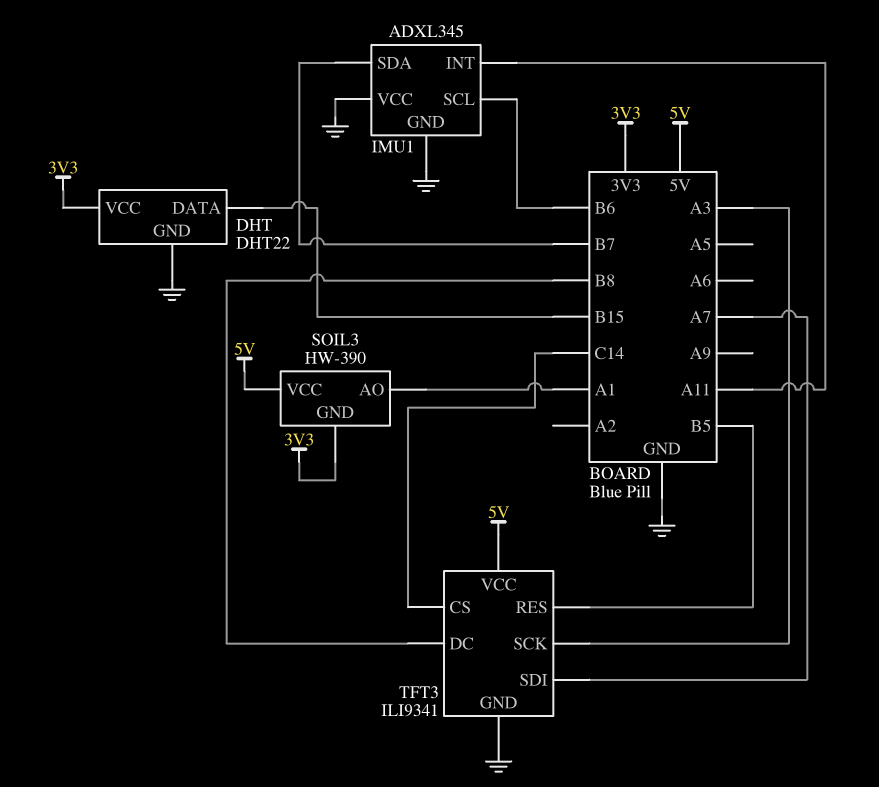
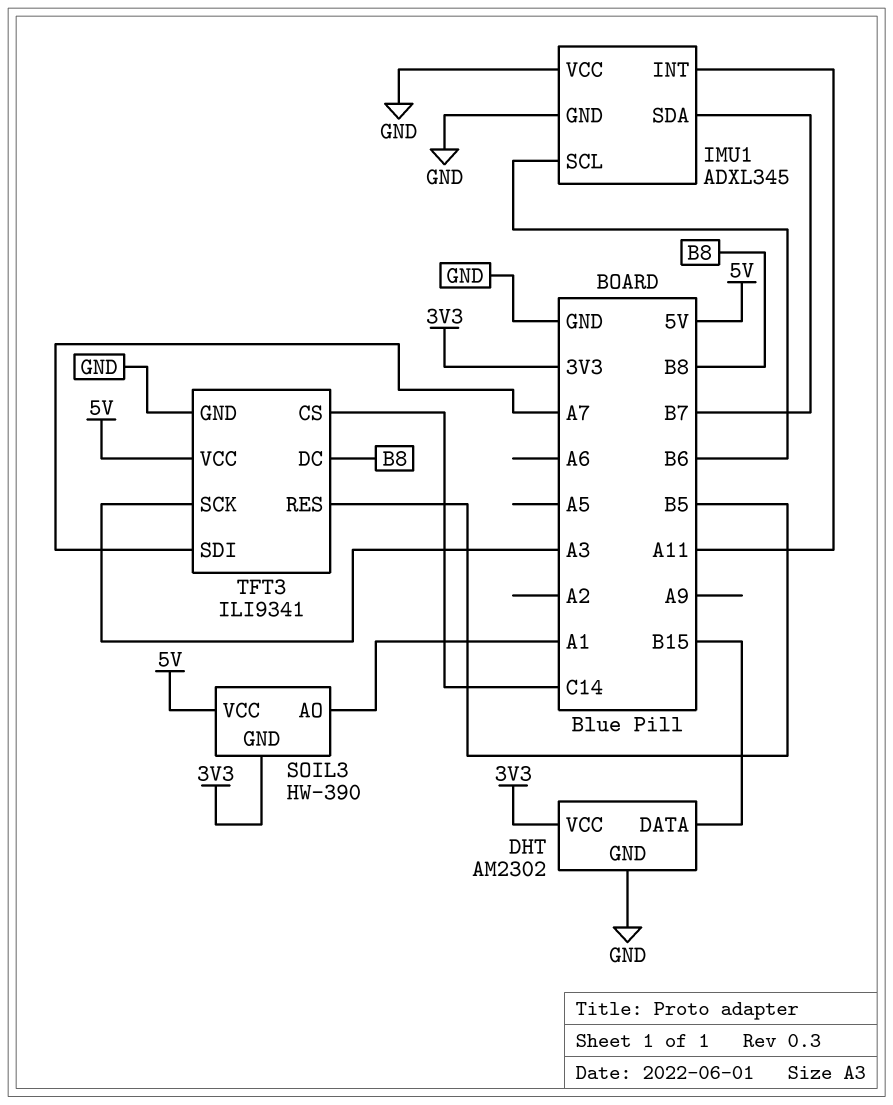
DHT: DHT22 -> AM2302

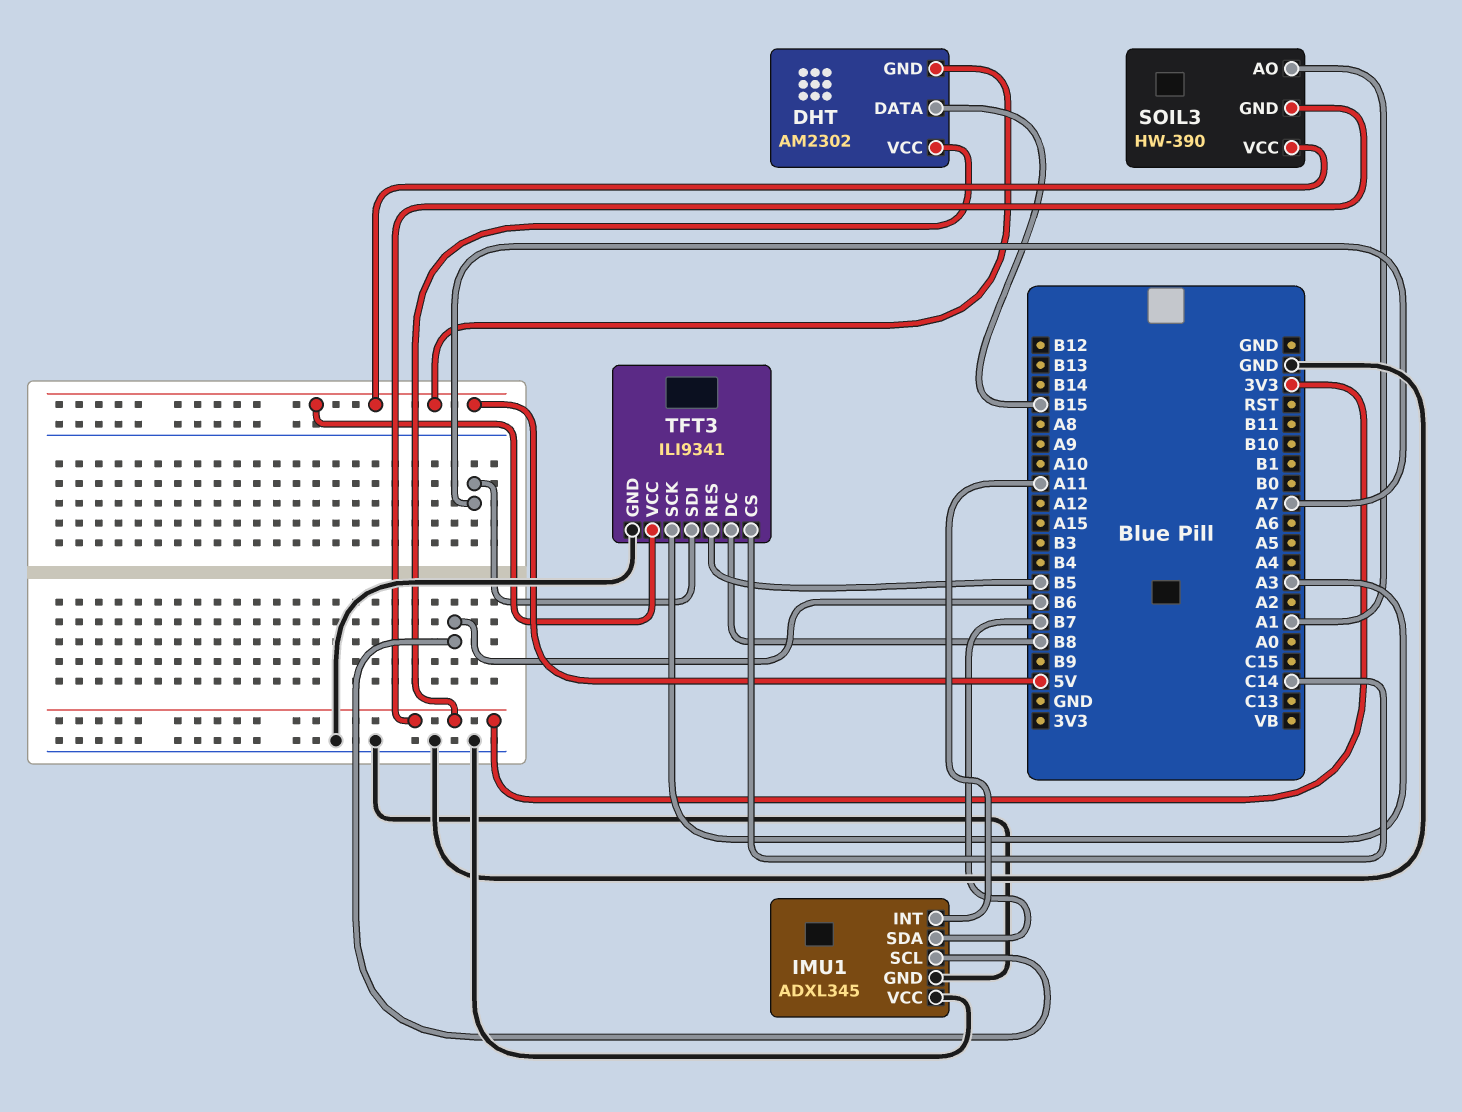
DHT pin GND: GND -> 5V

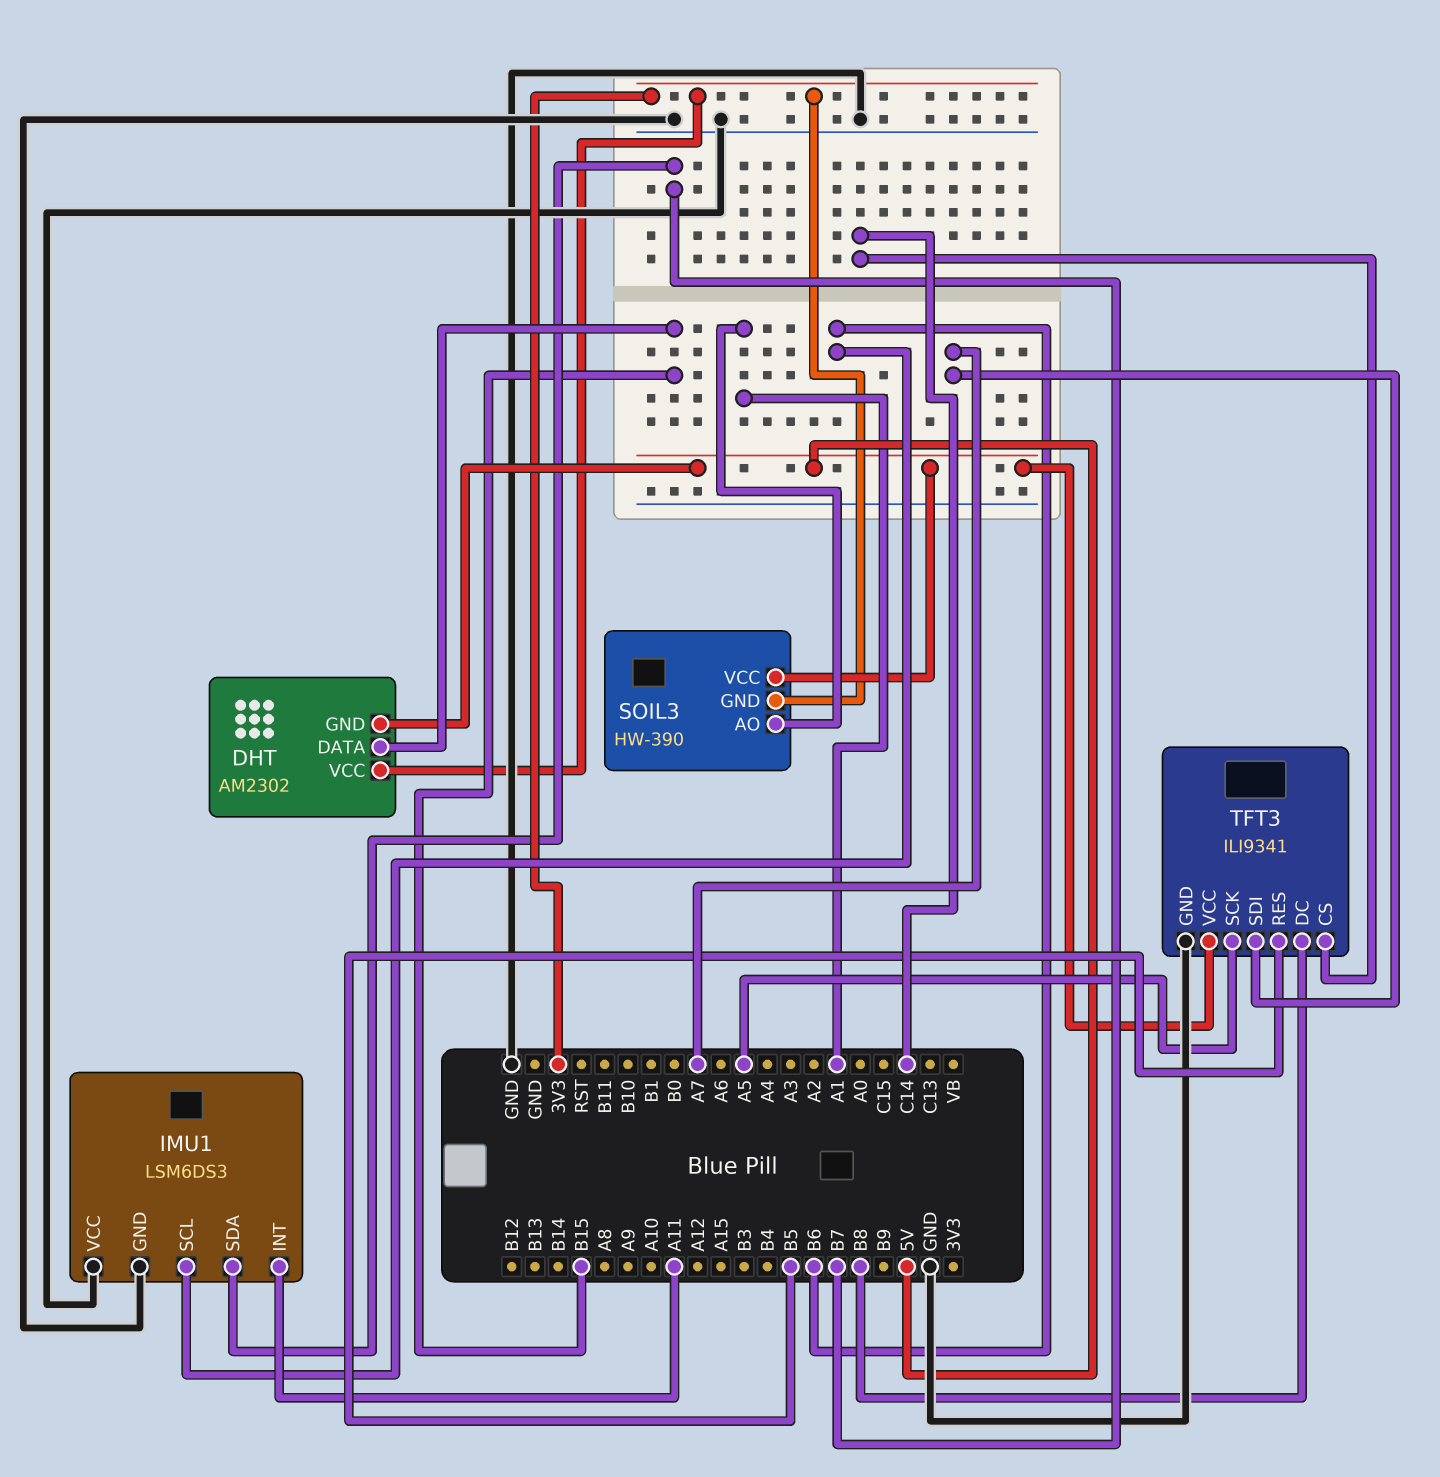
IMU1: ADXL345 -> LSM6DS3
TFT3 pin SCK: A3 -> A5

